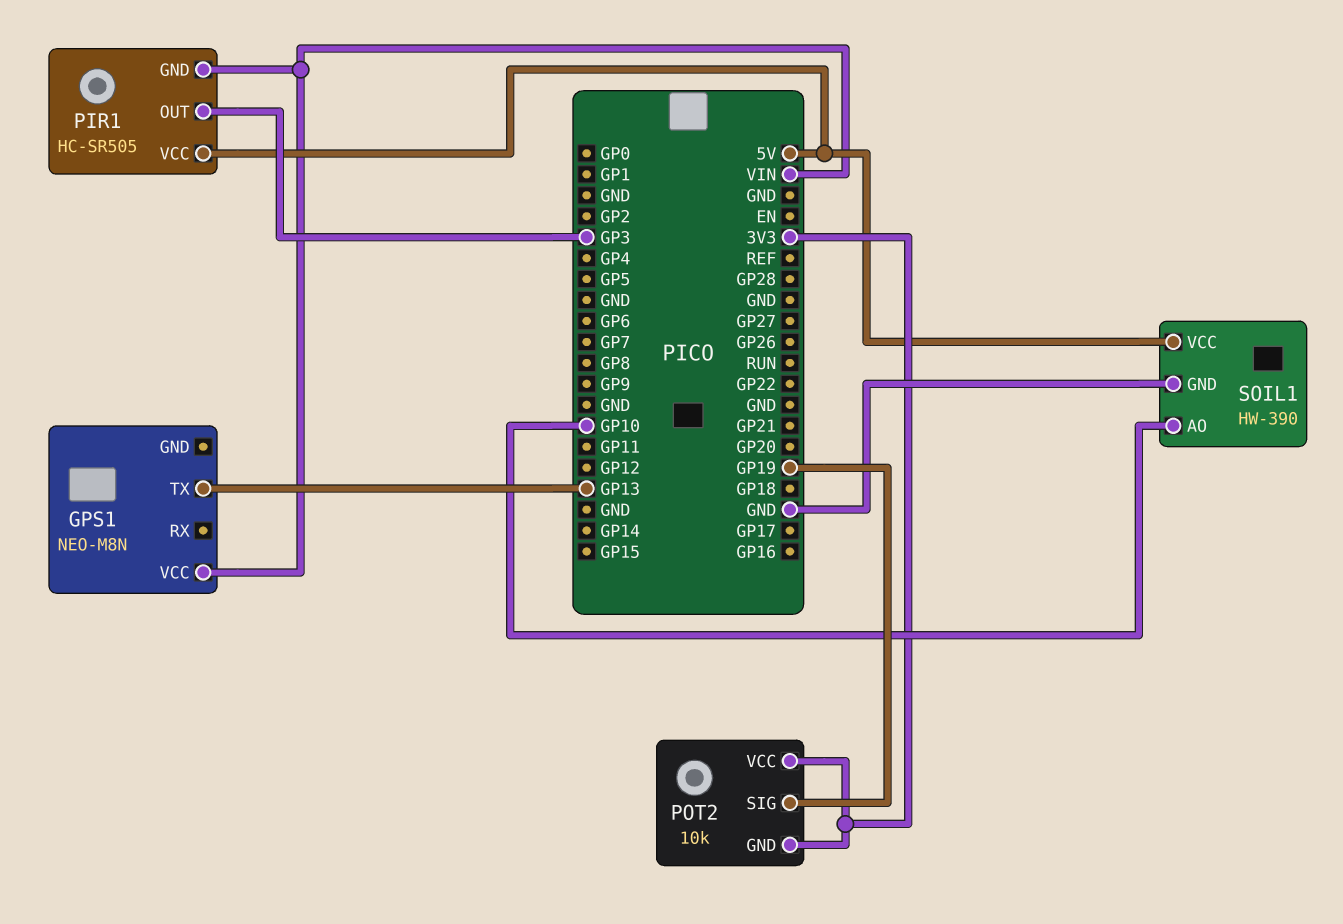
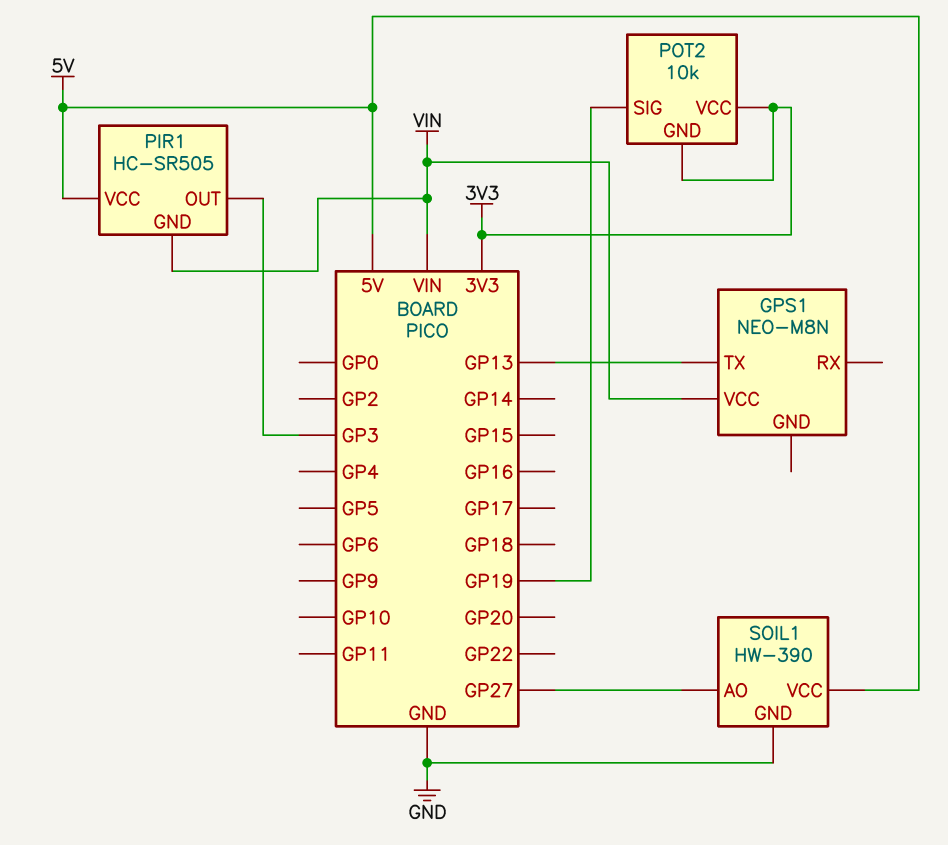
SOIL1 pin AO: GP10 -> GP27

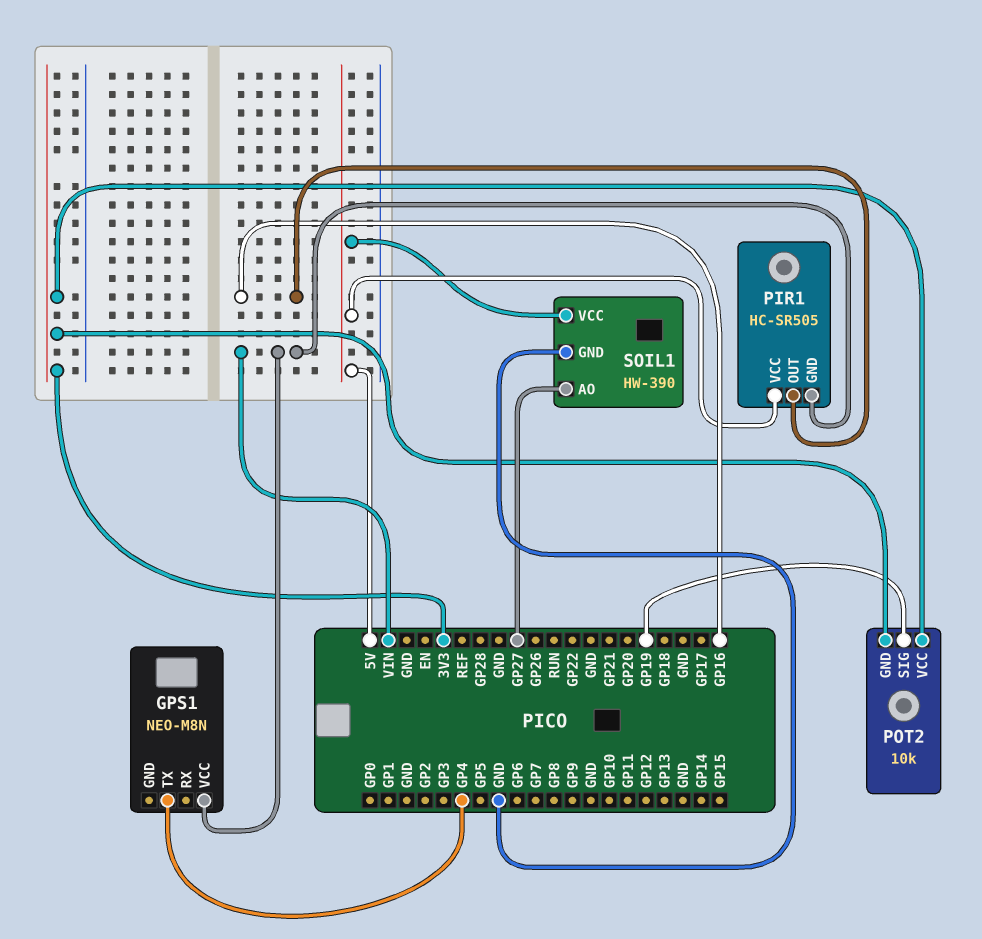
GPS1 pin TX: GP13 -> GP4
PIR1 pin OUT: GP3 -> GP16

